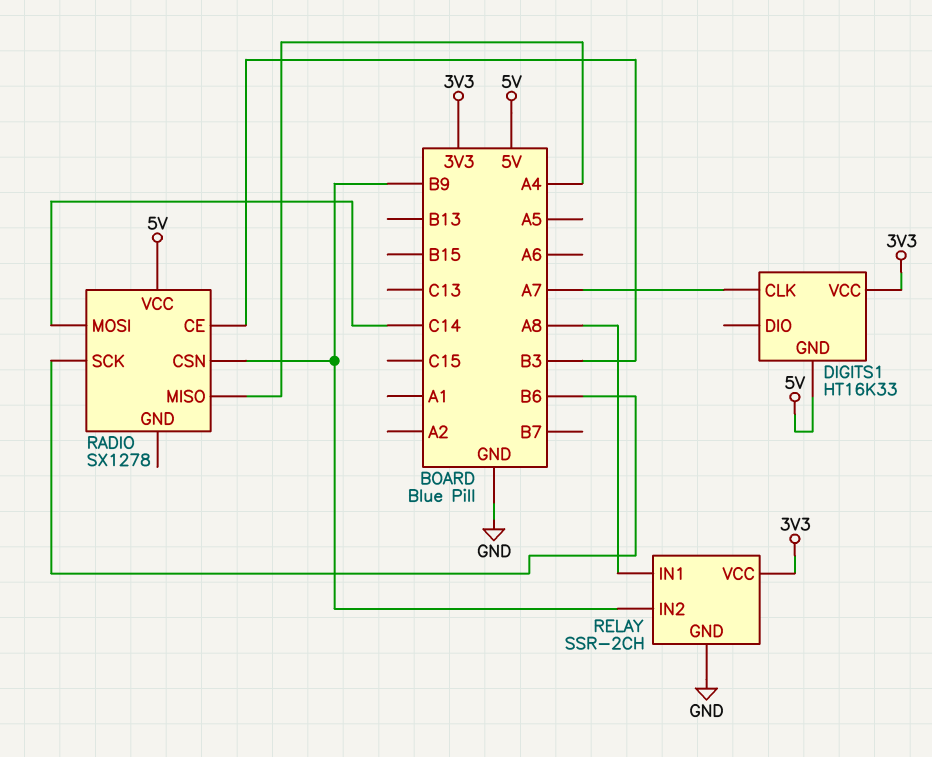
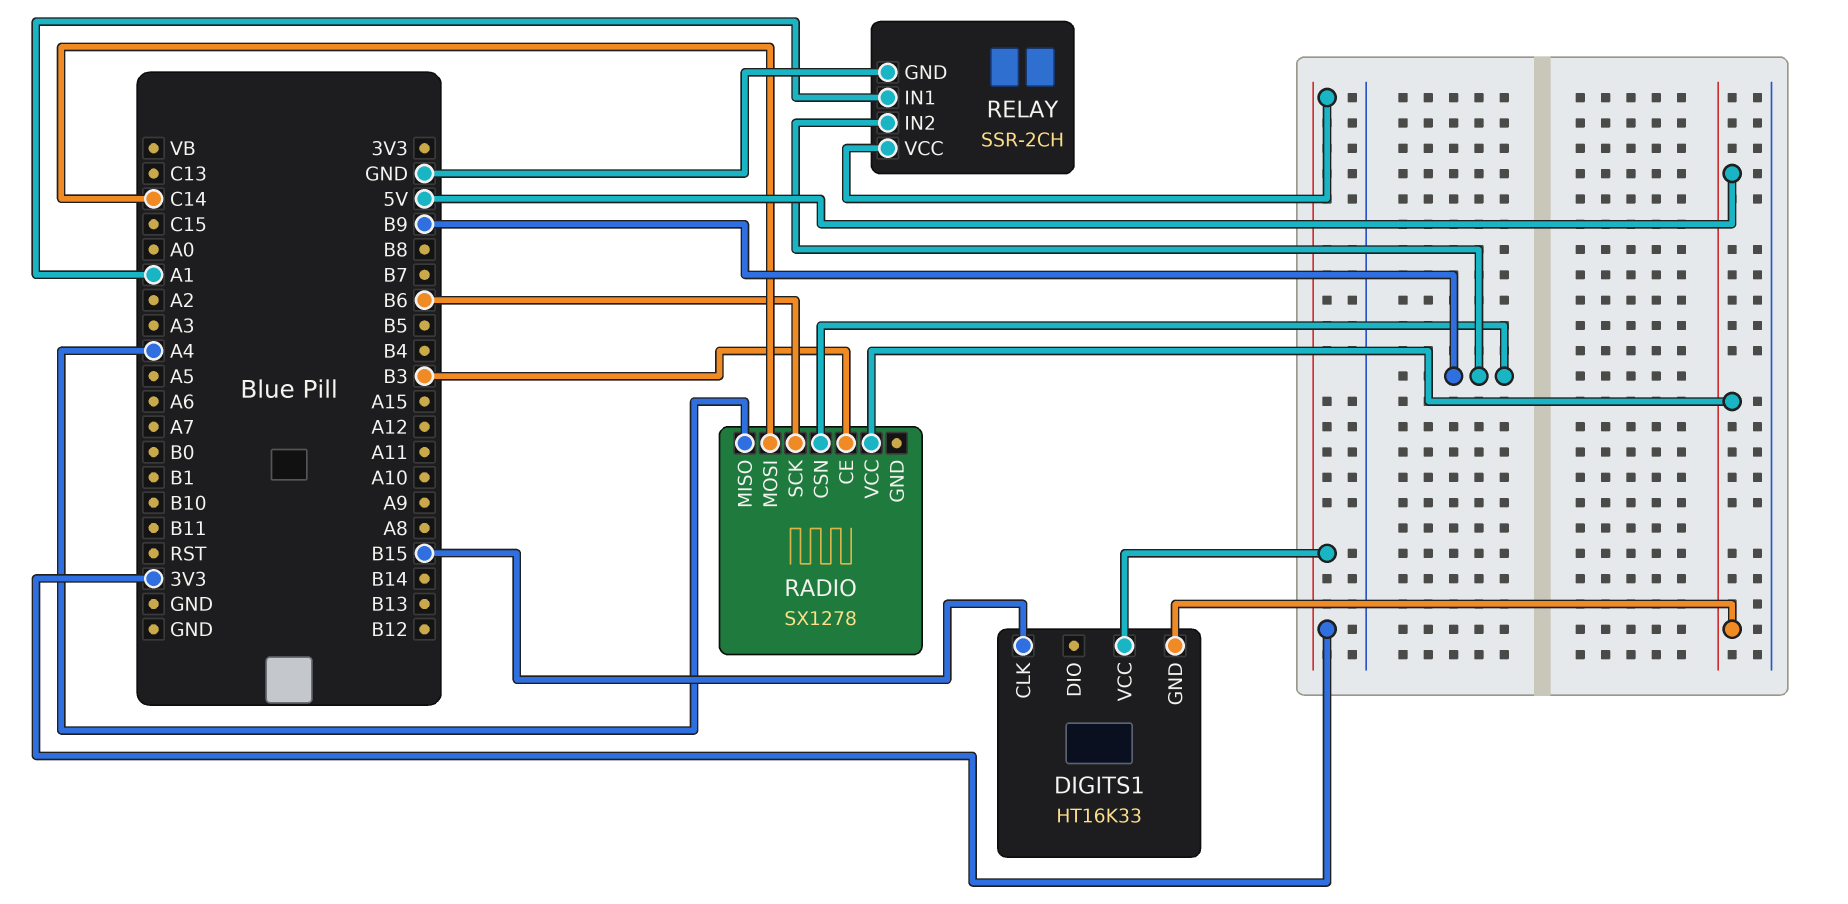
DIGITS1 pin CLK: A7 -> B15
RELAY pin IN1: A8 -> A1

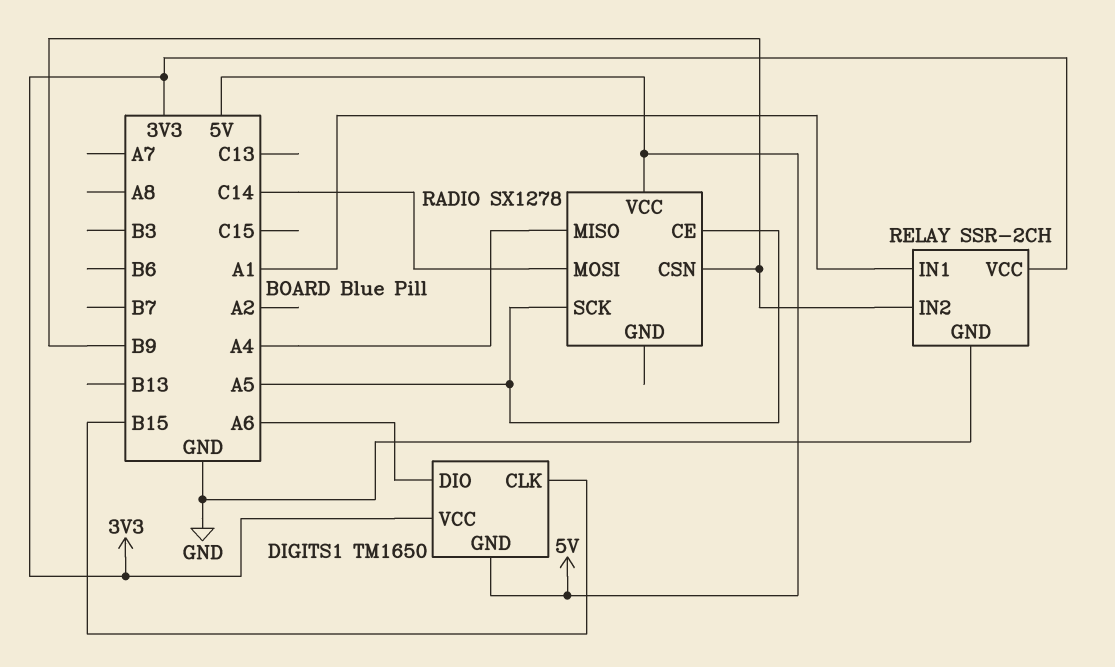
DIGITS1: HT16K33 -> TM1650
DIGITS1 pin DIO: none -> A6
RADIO pin CE: B3 -> A5
RADIO pin SCK: B6 -> A5

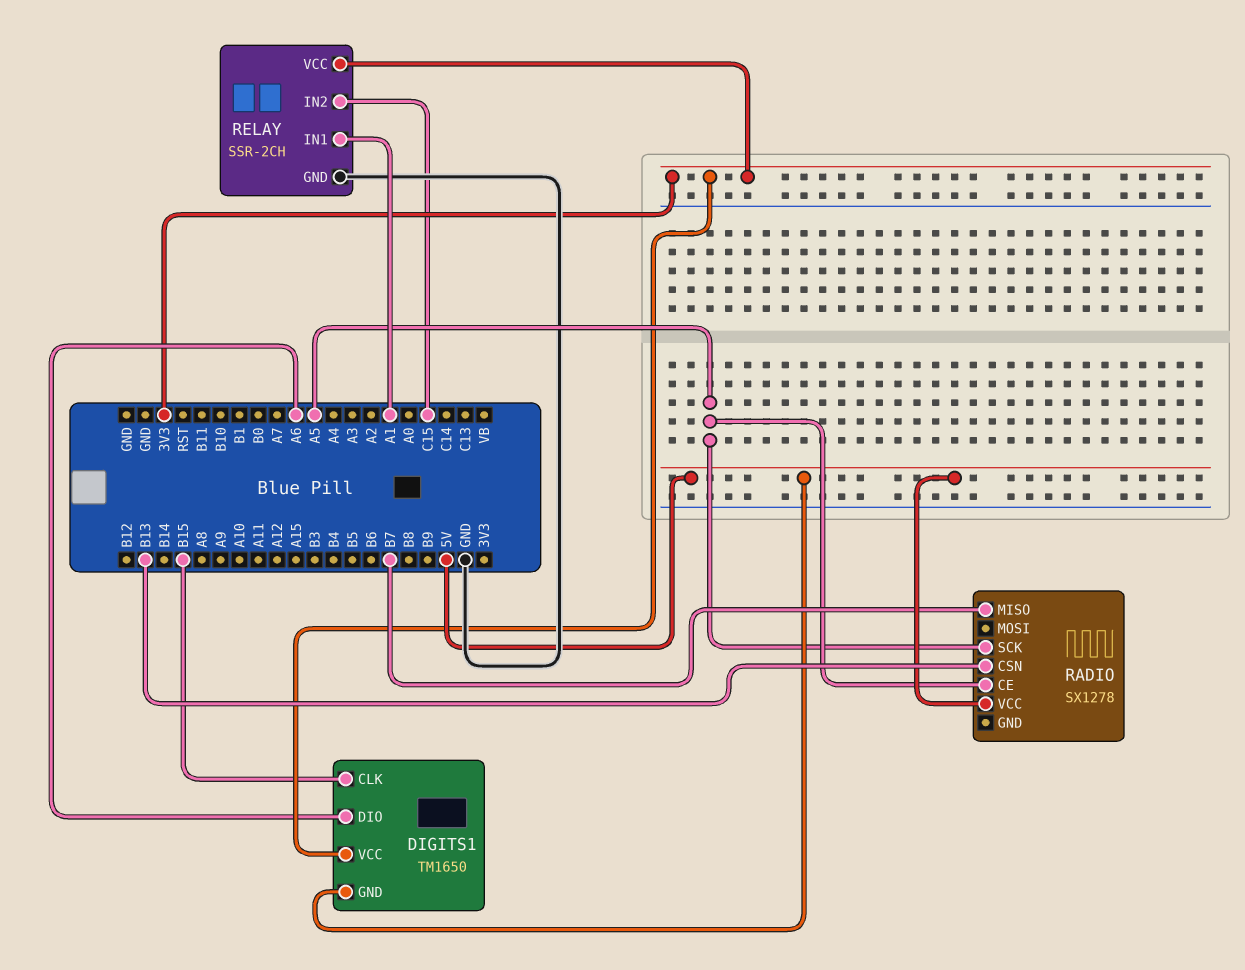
RADIO pin CSN: B9 -> B13
RADIO pin MISO: A4 -> B7
RADIO pin MOSI: C14 -> none
RELAY pin IN2: B9 -> C15

